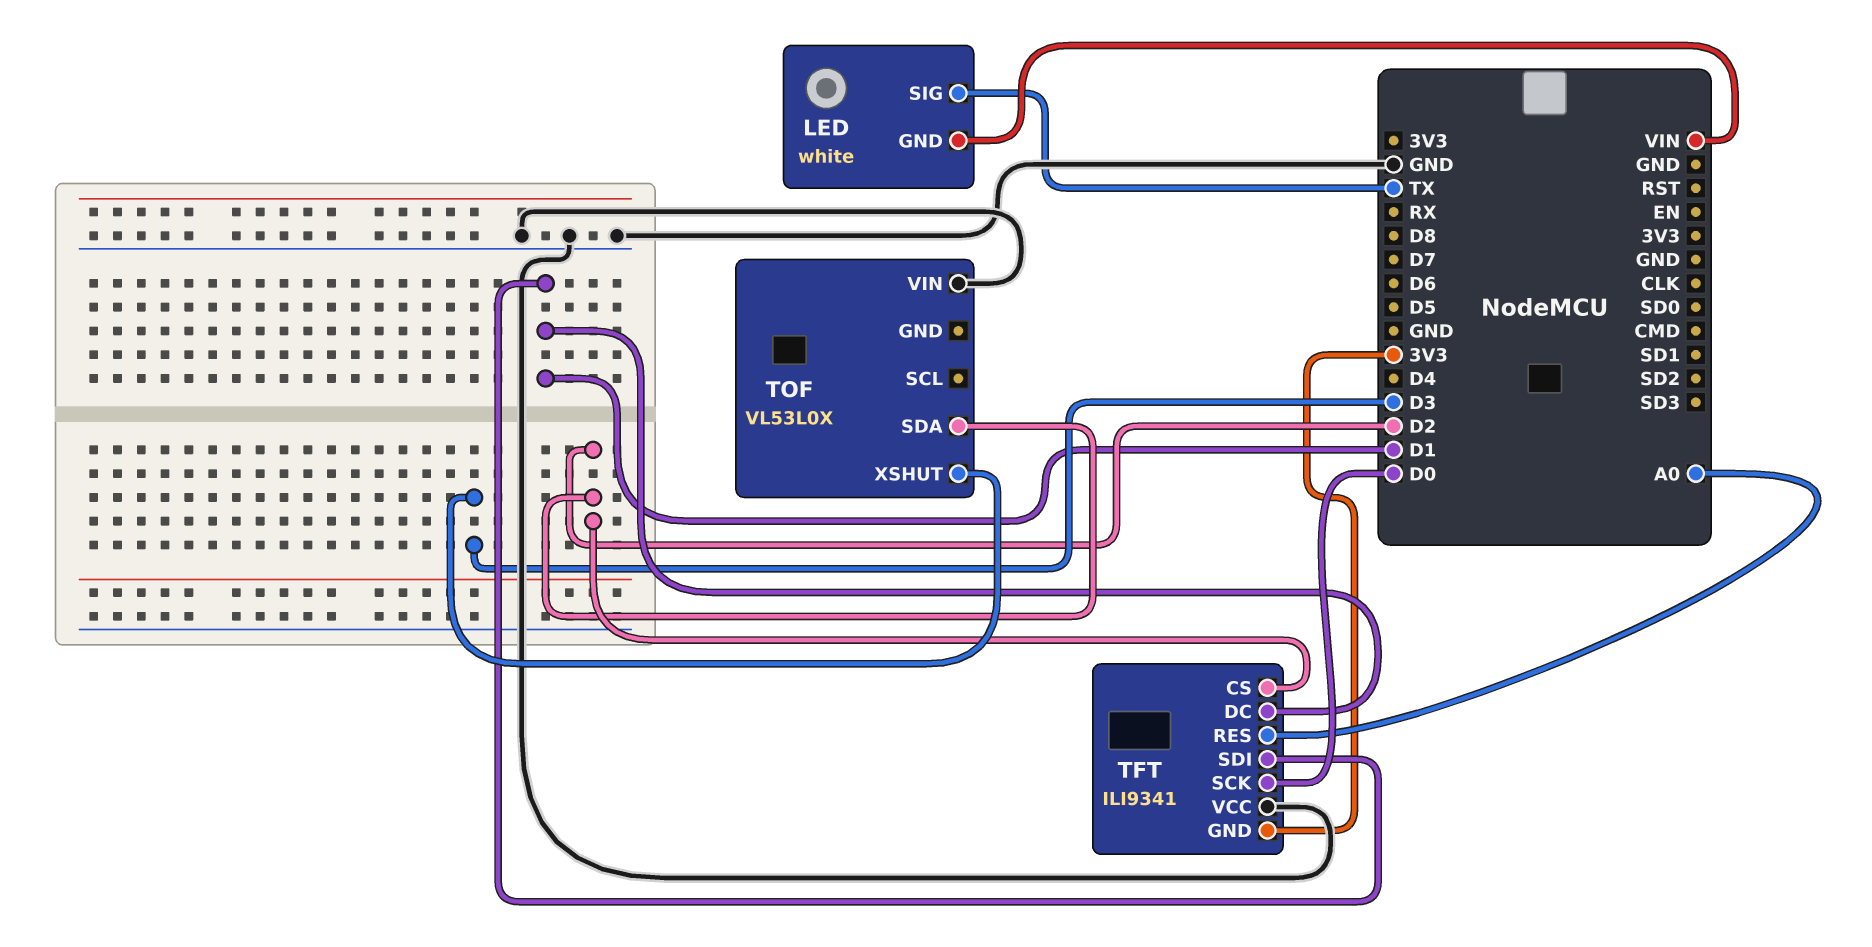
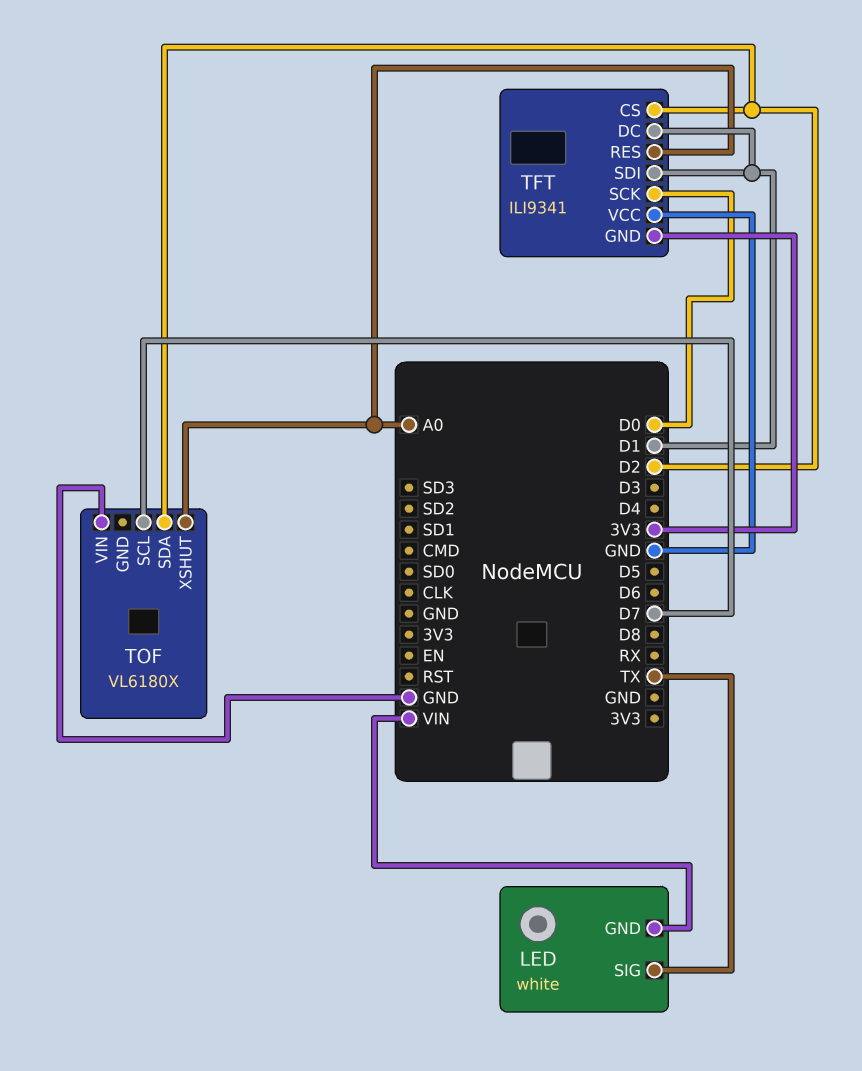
TOF: VL53L0X -> VL6180X
TOF pin SCL: none -> D7
TOF pin XSHUT: D3 -> A0

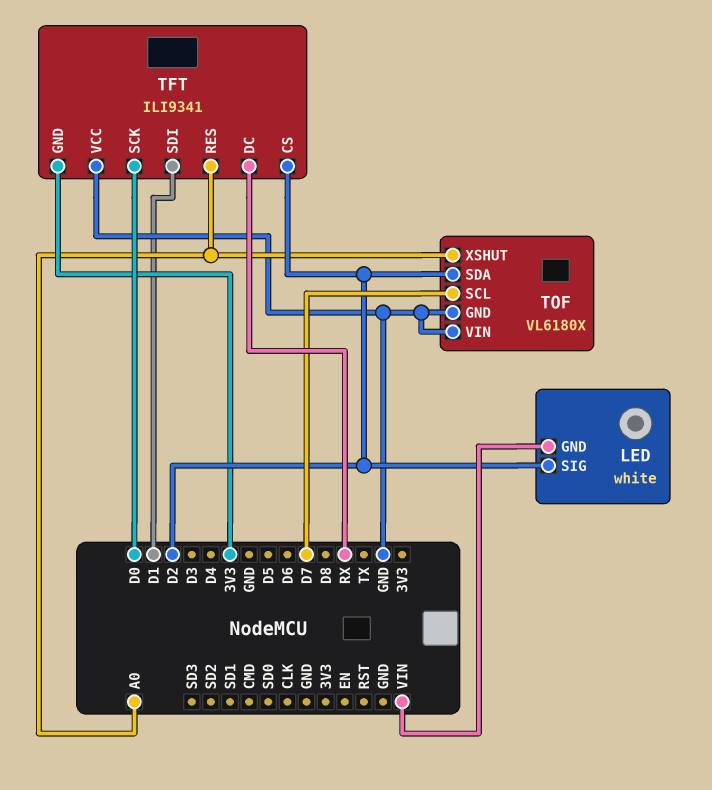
LED pin SIG: TX -> D2
TFT pin DC: D1 -> RX
TOF pin GND: none -> GND

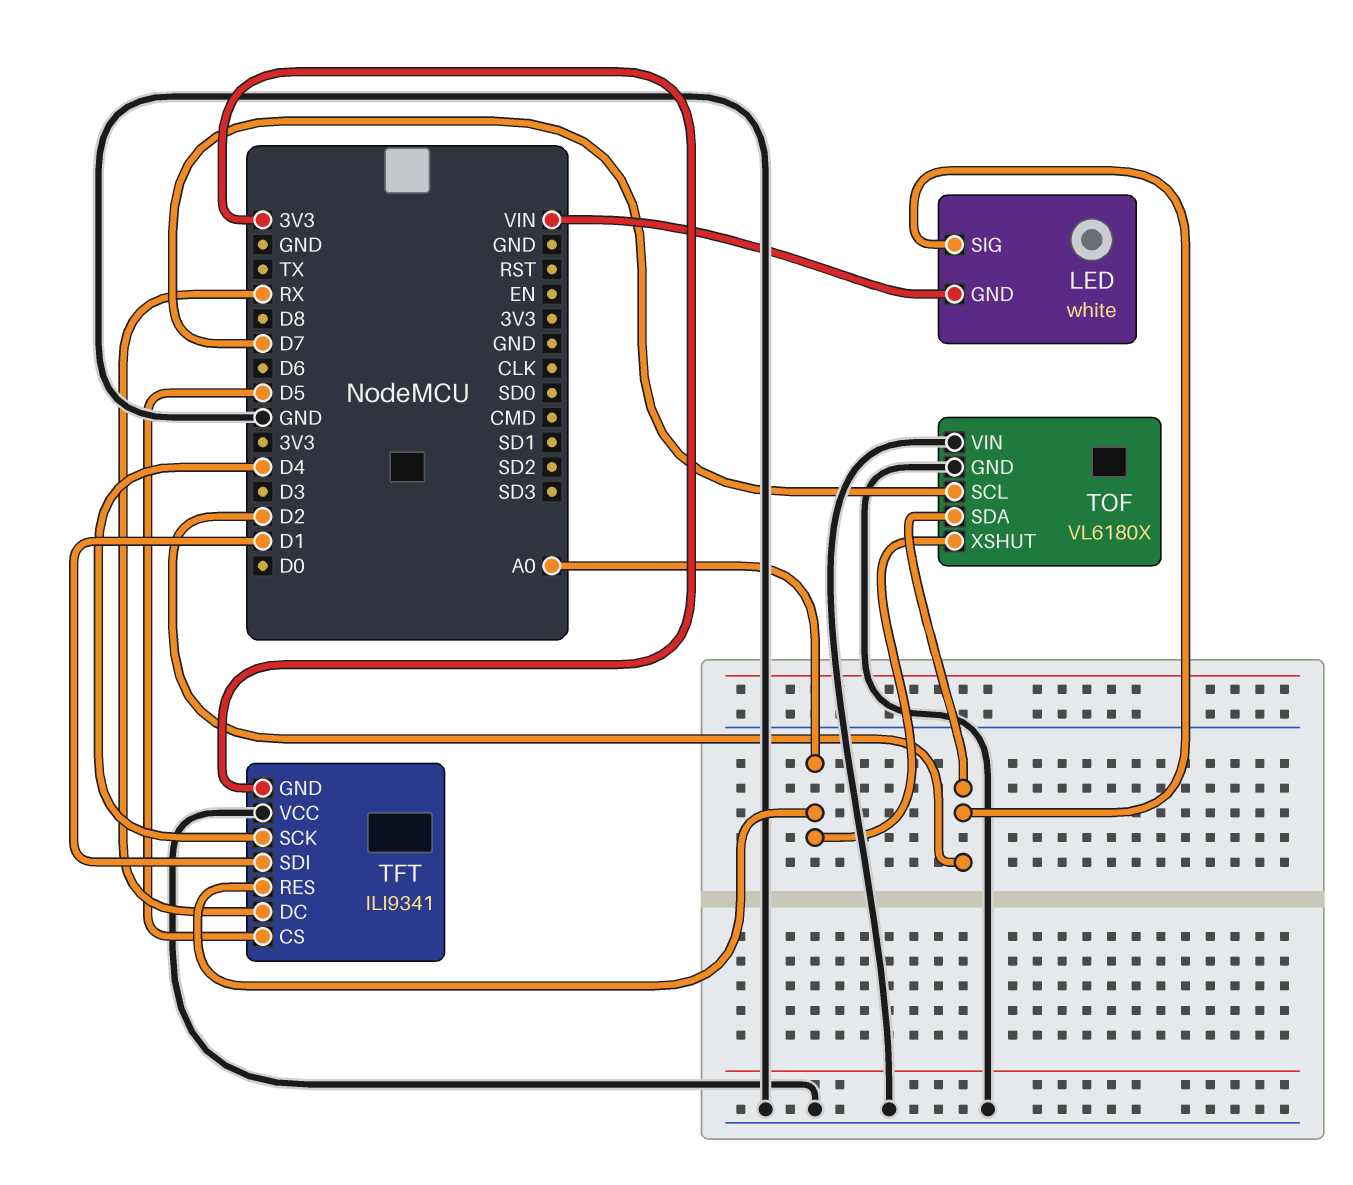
TFT pin CS: D2 -> D5
TFT pin SCK: D0 -> D4

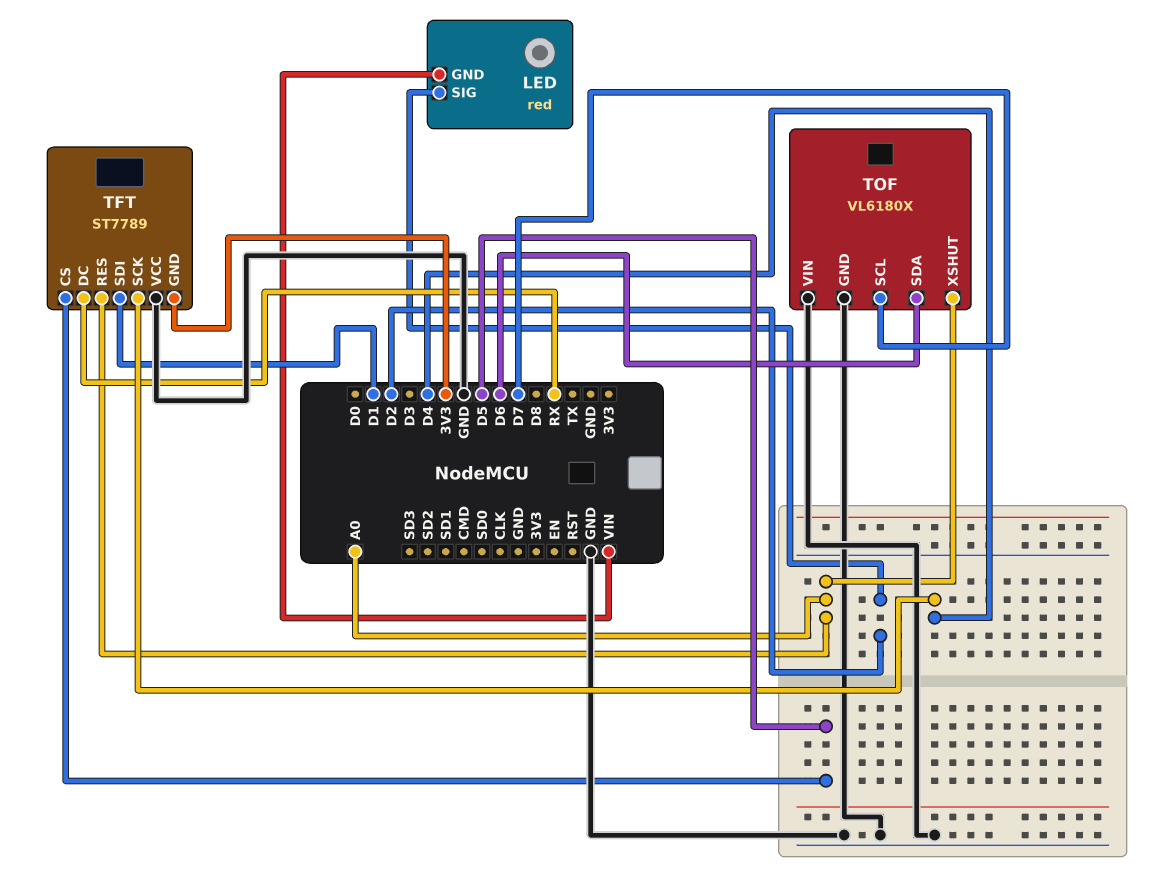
LED: white -> red
TFT: ILI9341 -> ST7789
TOF pin SDA: D2 -> D6

